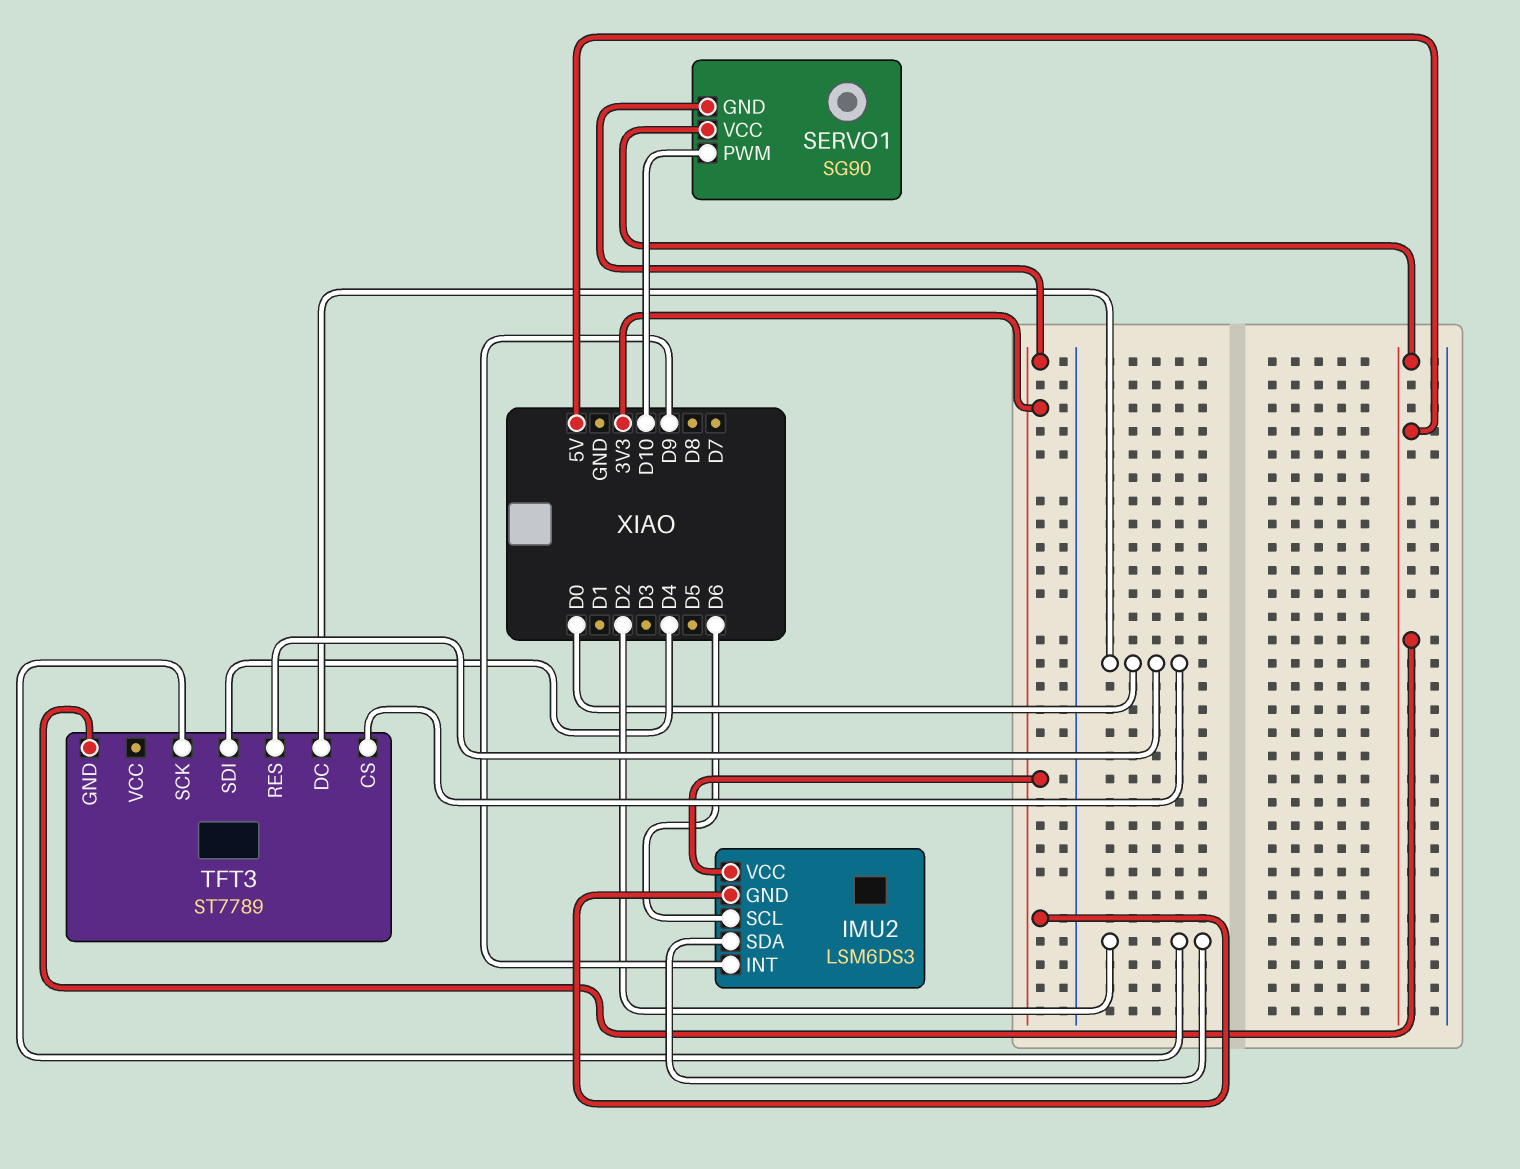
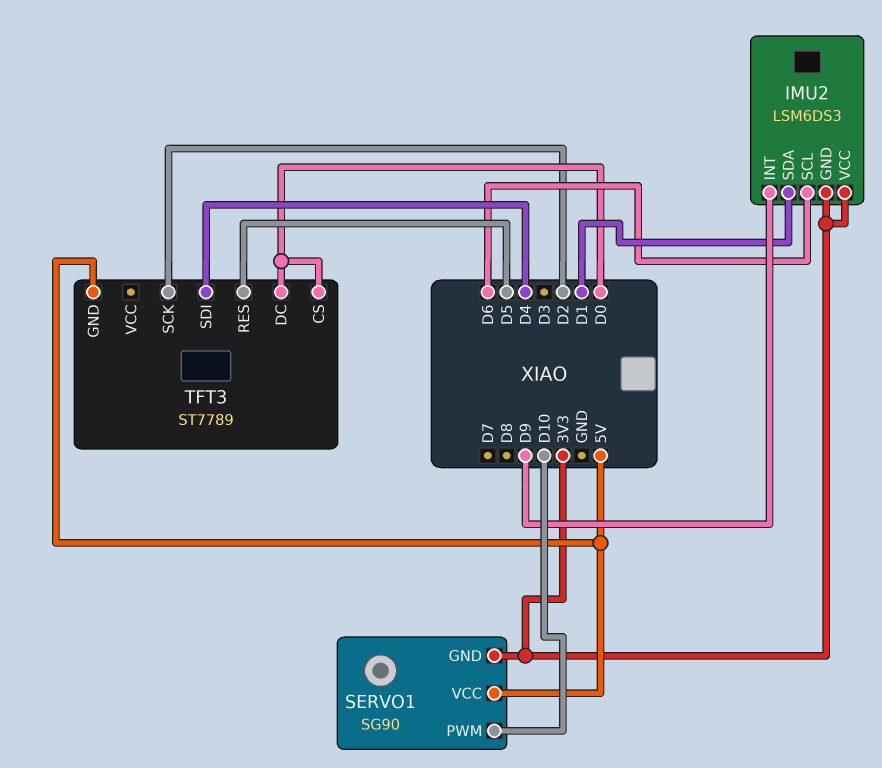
IMU2 pin SDA: D2 -> D1
TFT3 pin RES: D0 -> D5

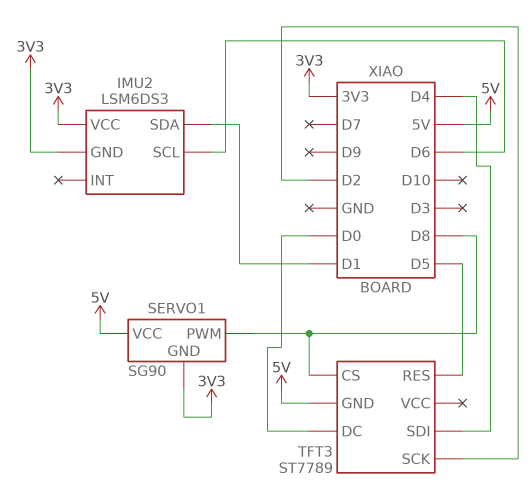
IMU2 pin INT: D9 -> none
SERVO1 pin PWM: D10 -> D8
TFT3 pin CS: D0 -> D8

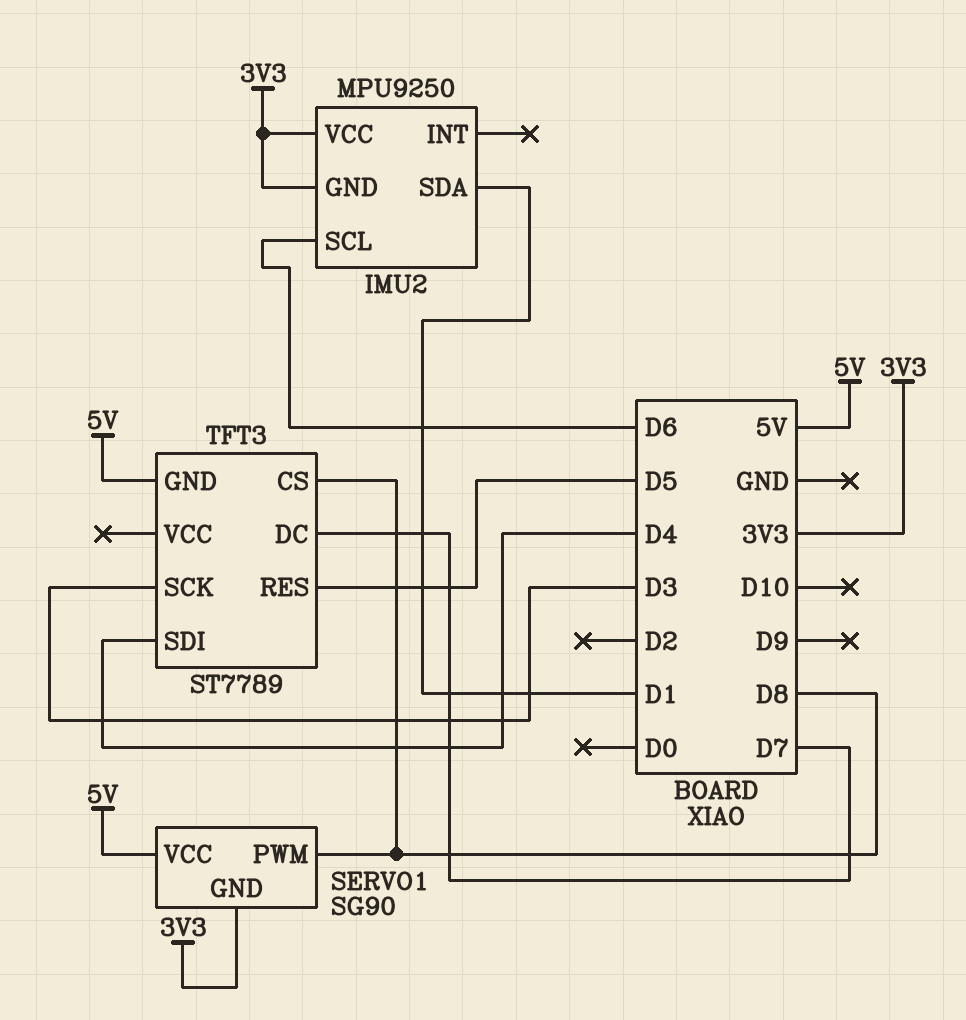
IMU2: LSM6DS3 -> MPU9250
TFT3 pin DC: D0 -> D7
TFT3 pin SCK: D2 -> D3

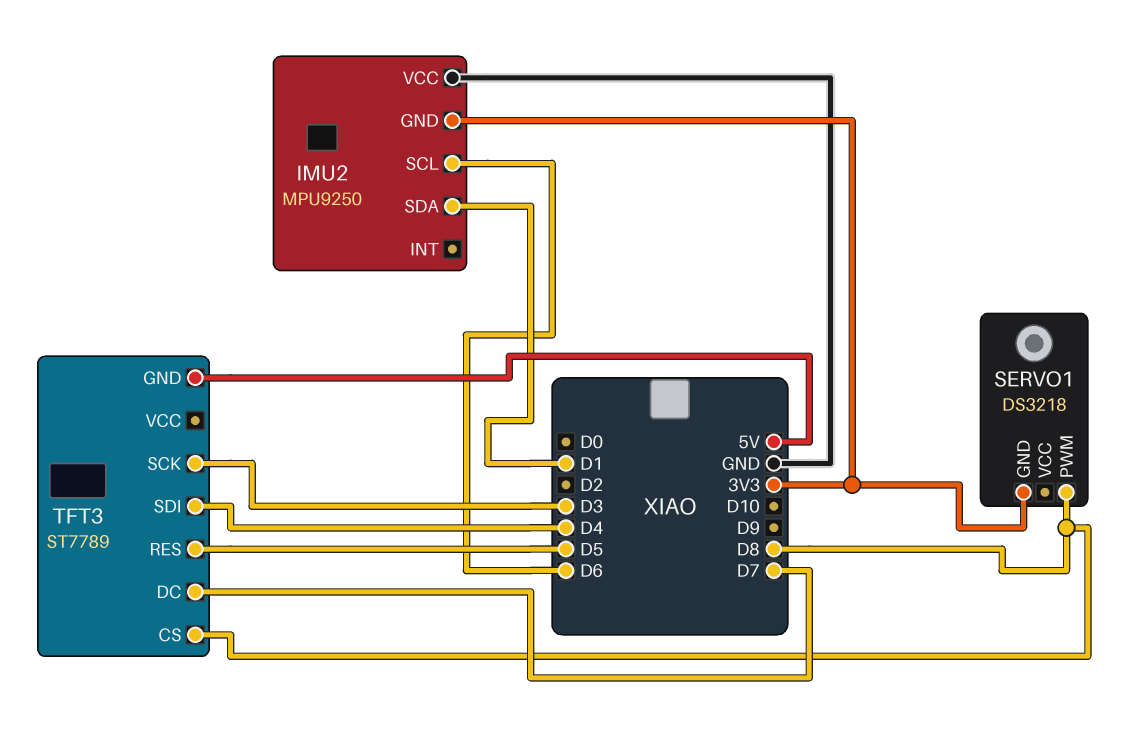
IMU2 pin VCC: 3V3 -> GND
SERVO1: SG90 -> DS3218
SERVO1 pin VCC: 5V -> none

